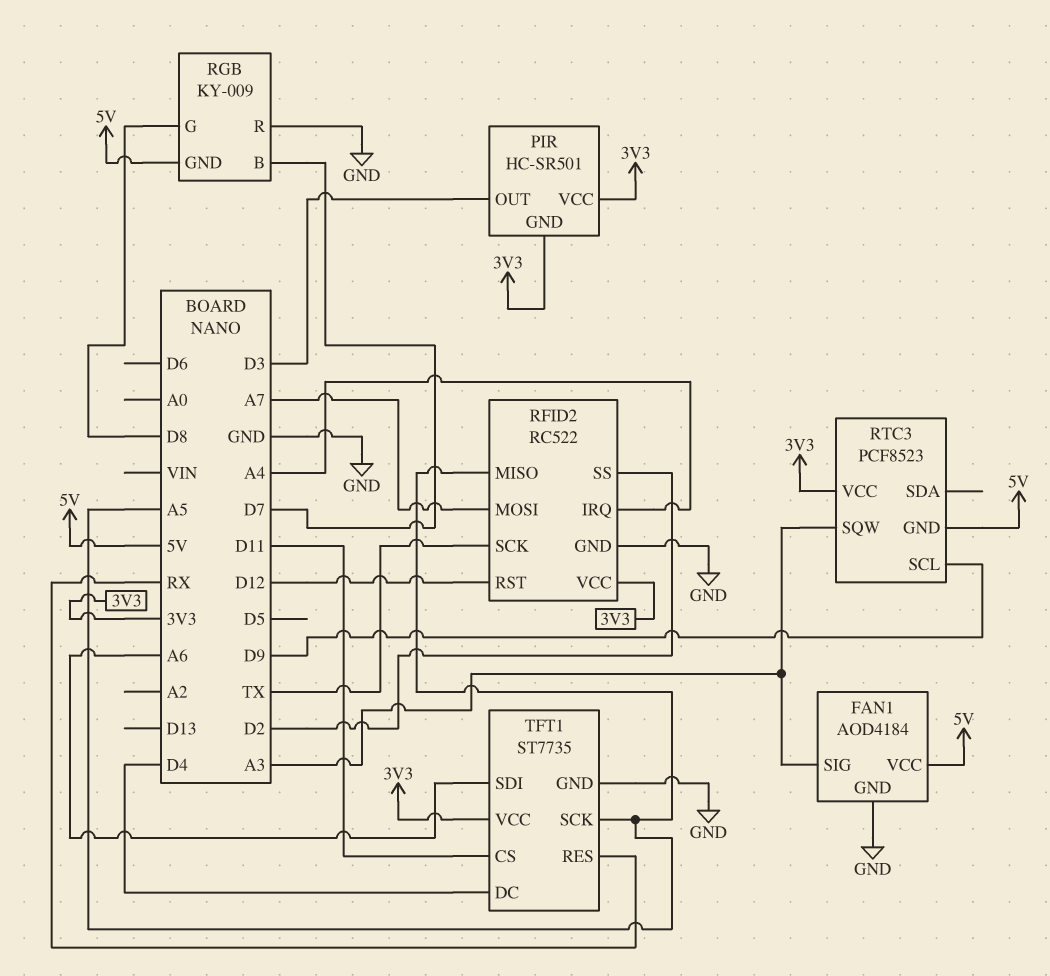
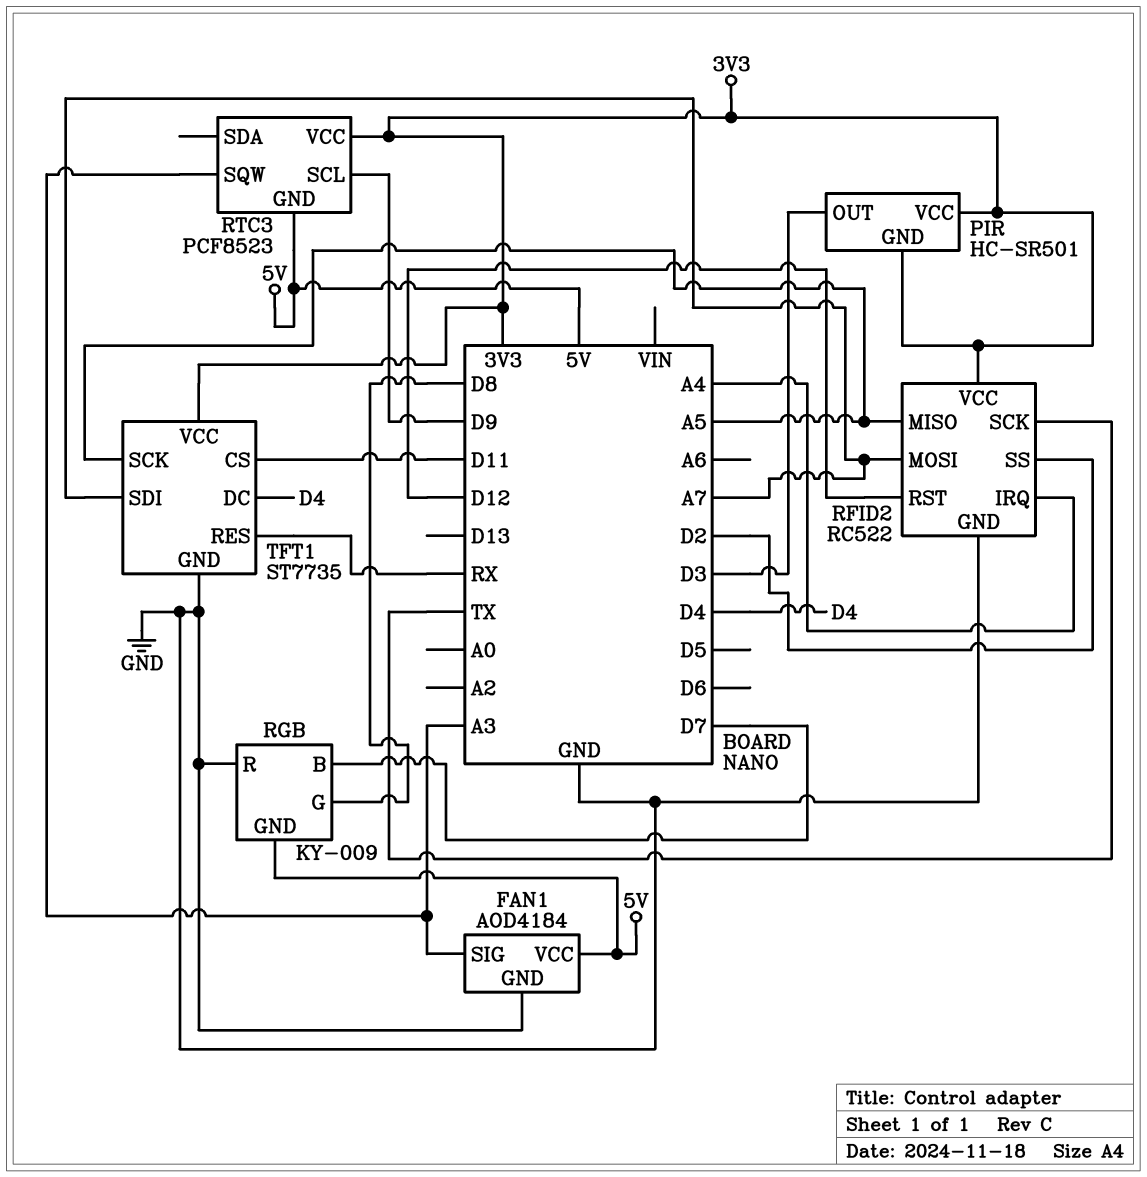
TFT1 pin SDI: A6 -> A7

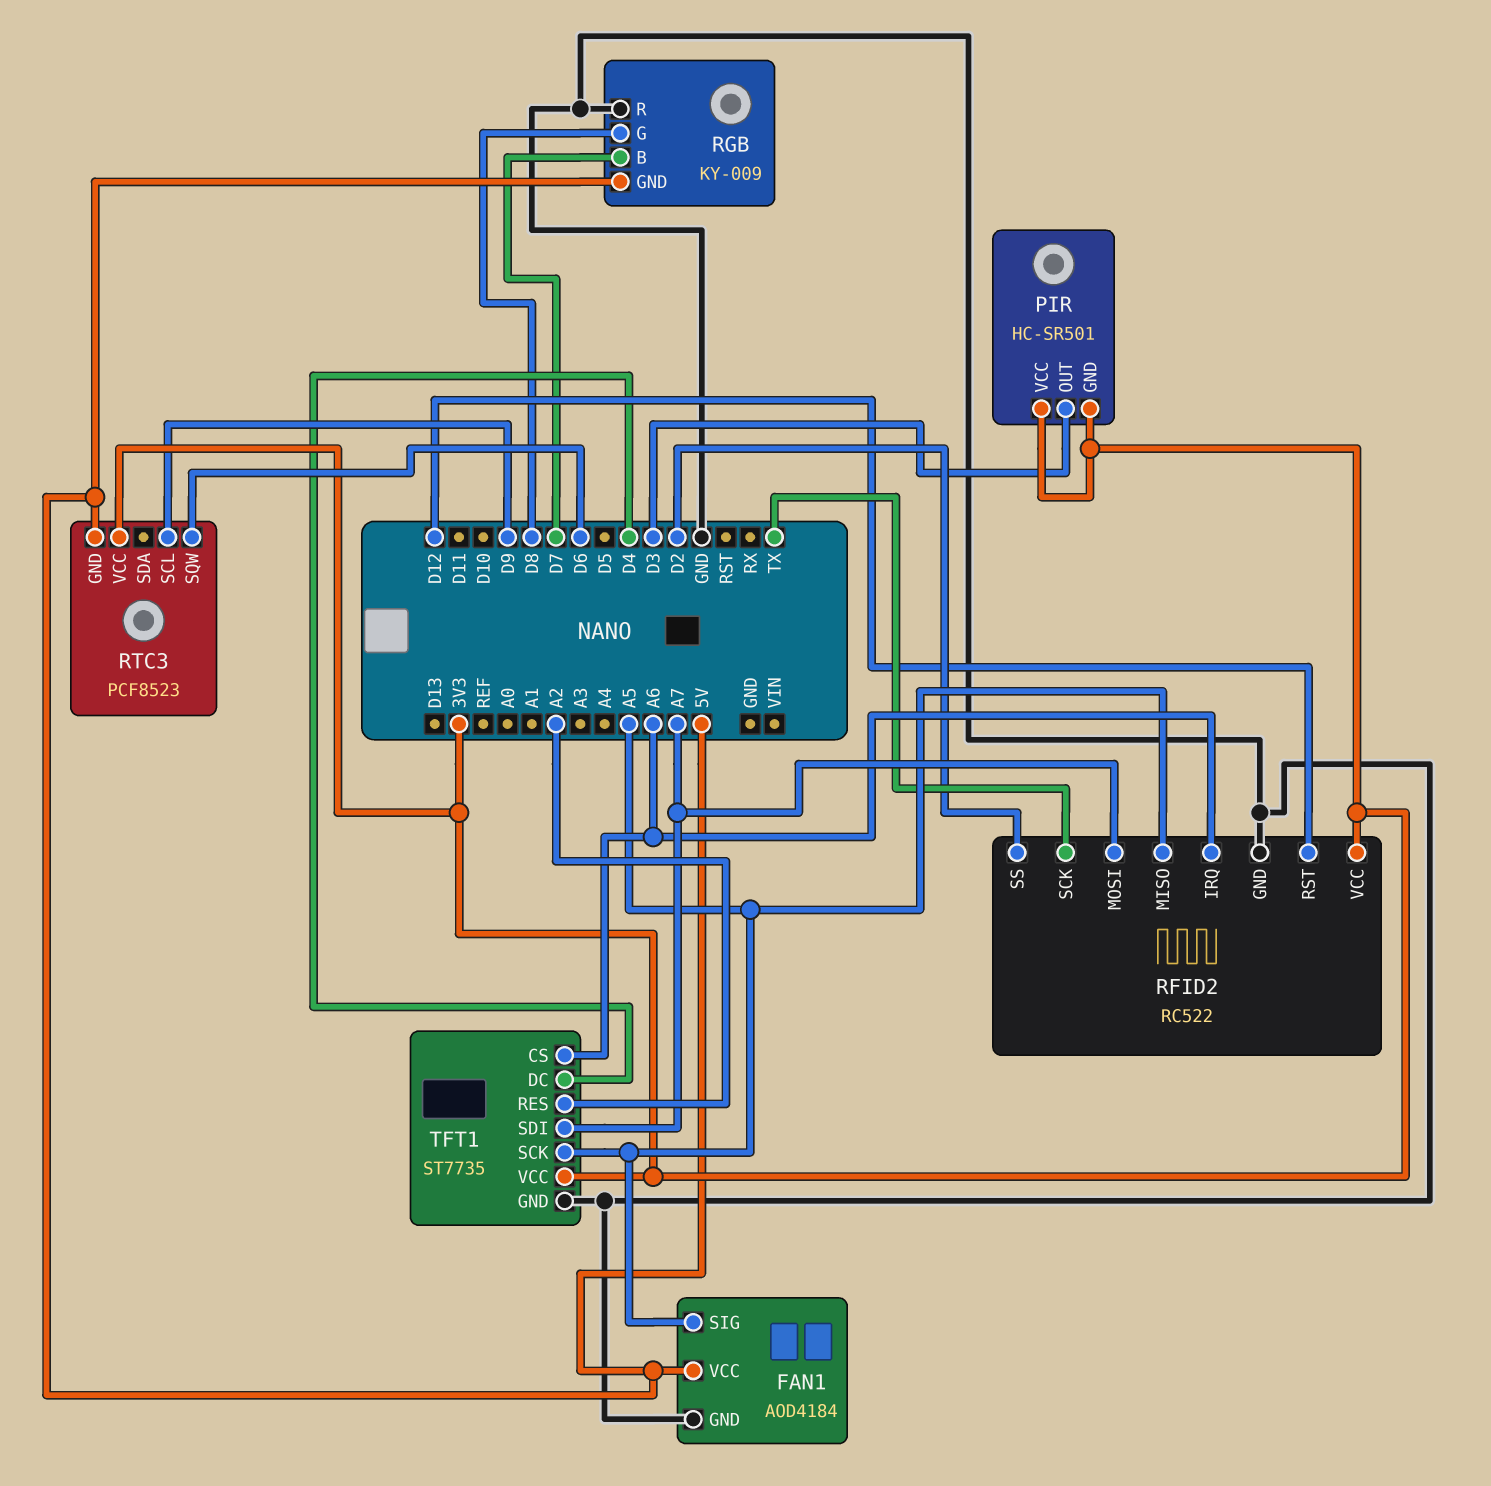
FAN1 pin SIG: A3 -> A5
RFID2 pin IRQ: A4 -> A6
RTC3 pin SQW: A3 -> D6
TFT1 pin CS: D11 -> A6
TFT1 pin RES: RX -> A2

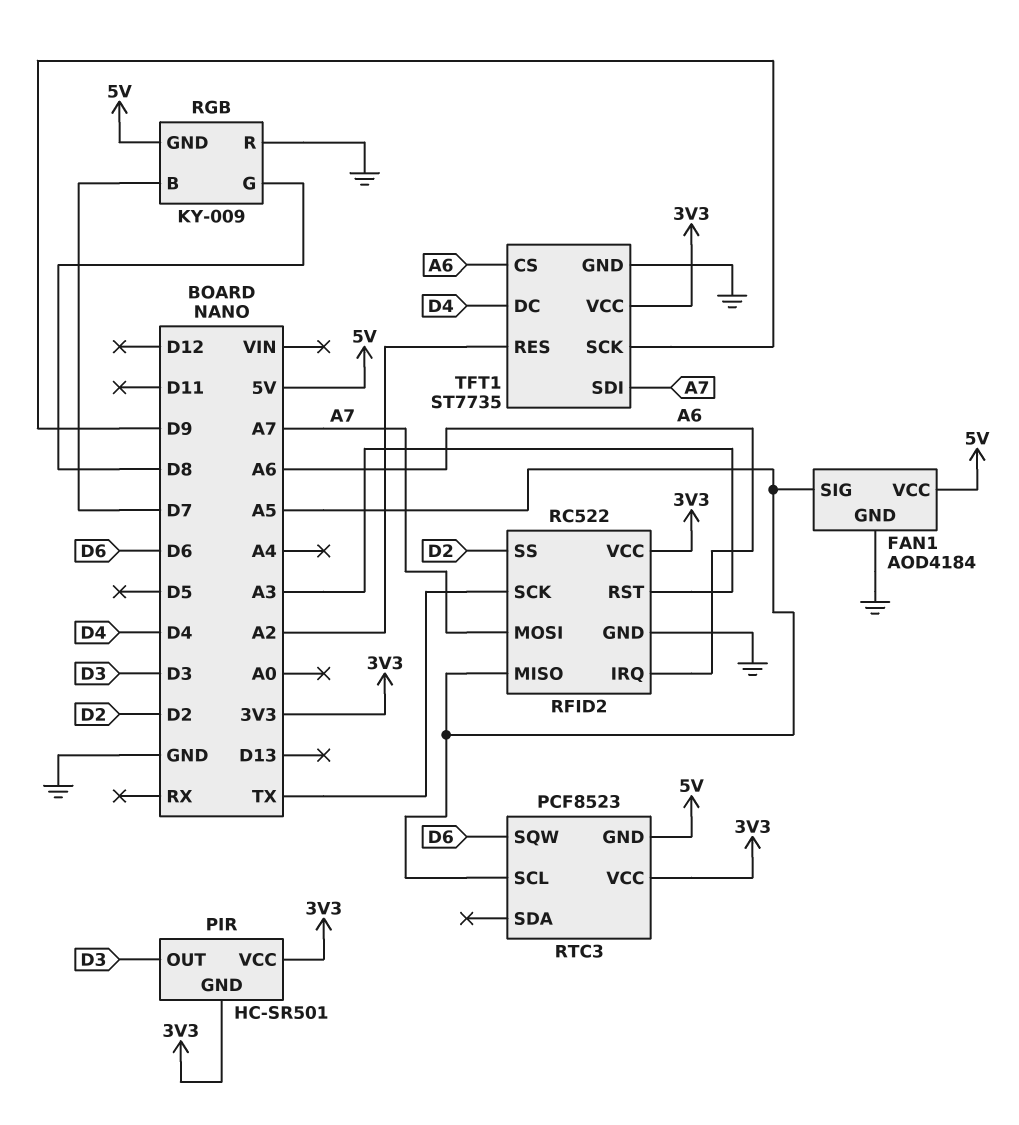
RFID2 pin RST: D12 -> A3
RTC3 pin SCL: D9 -> A5
TFT1 pin SCK: A5 -> D9

